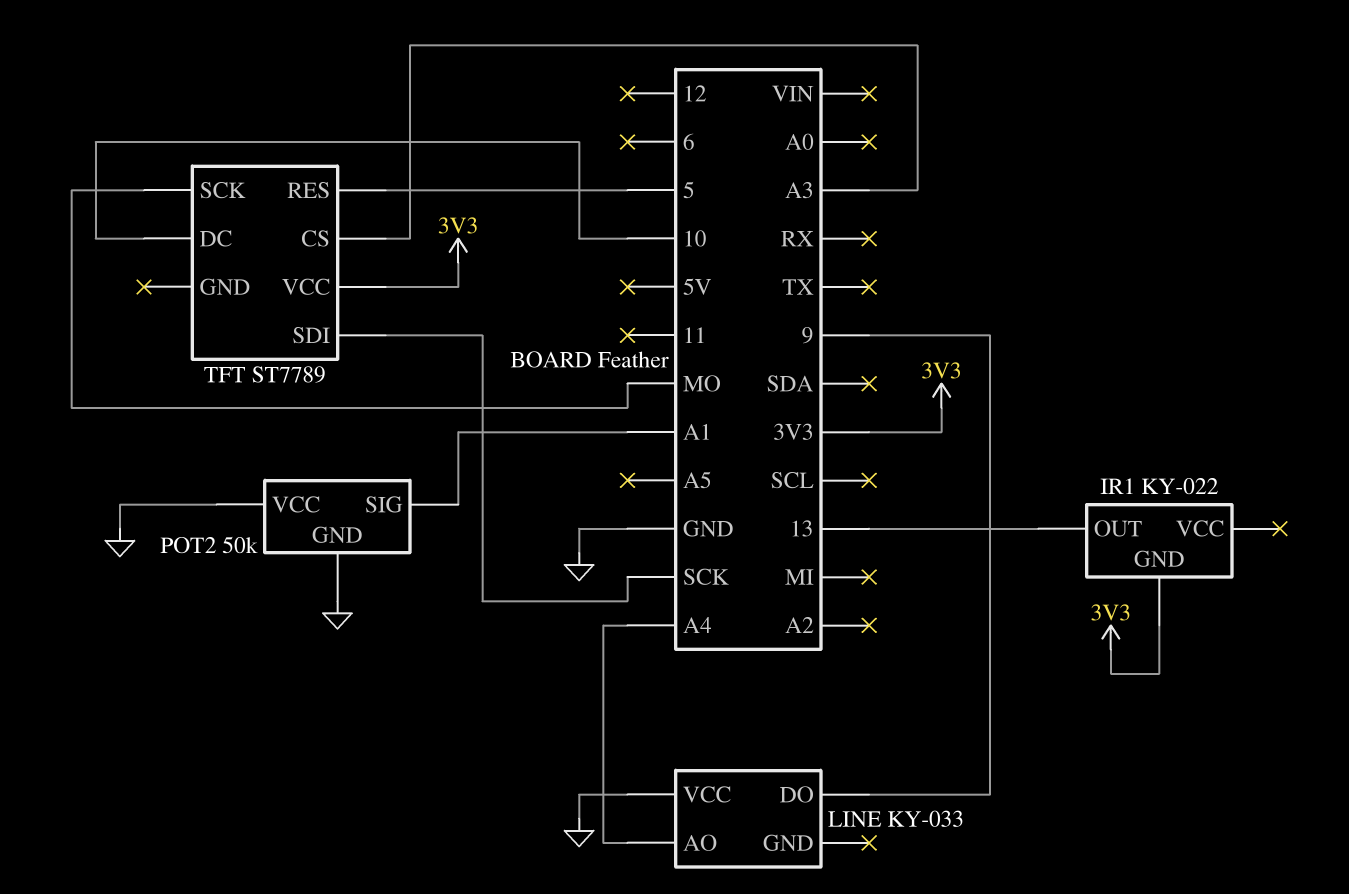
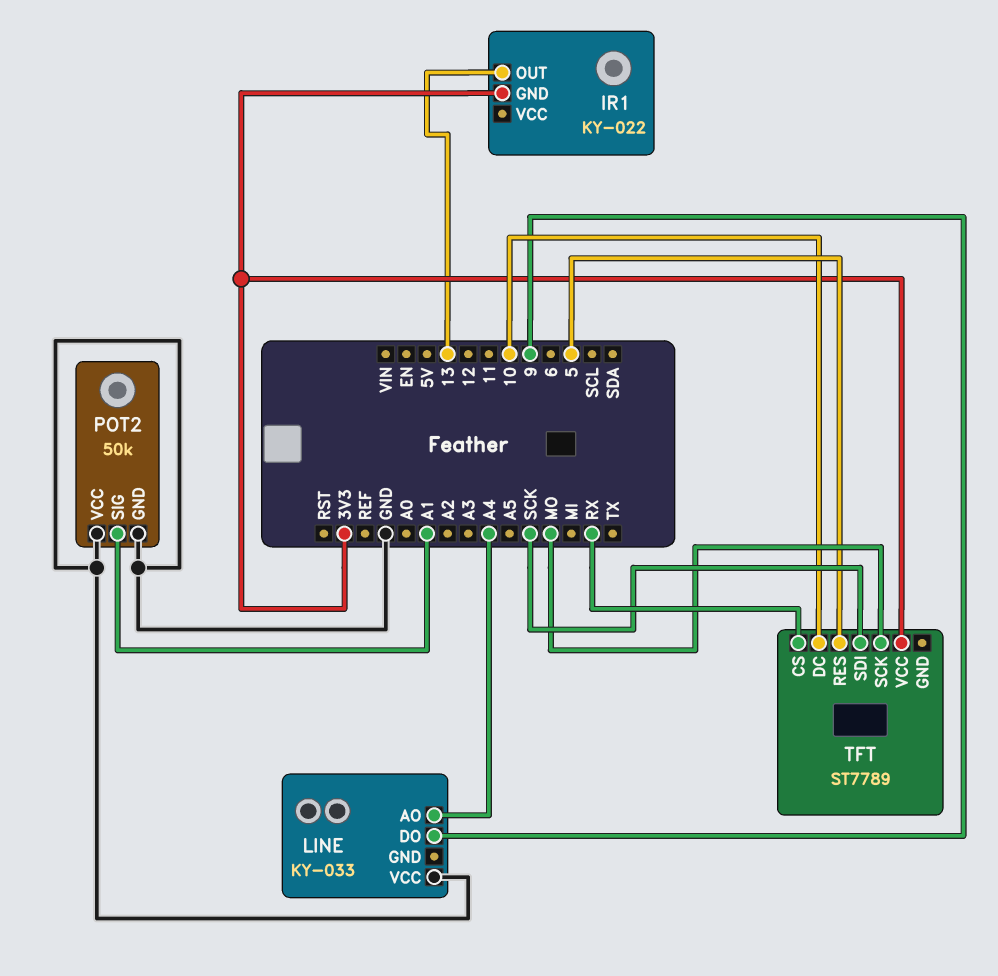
TFT pin CS: A3 -> RX

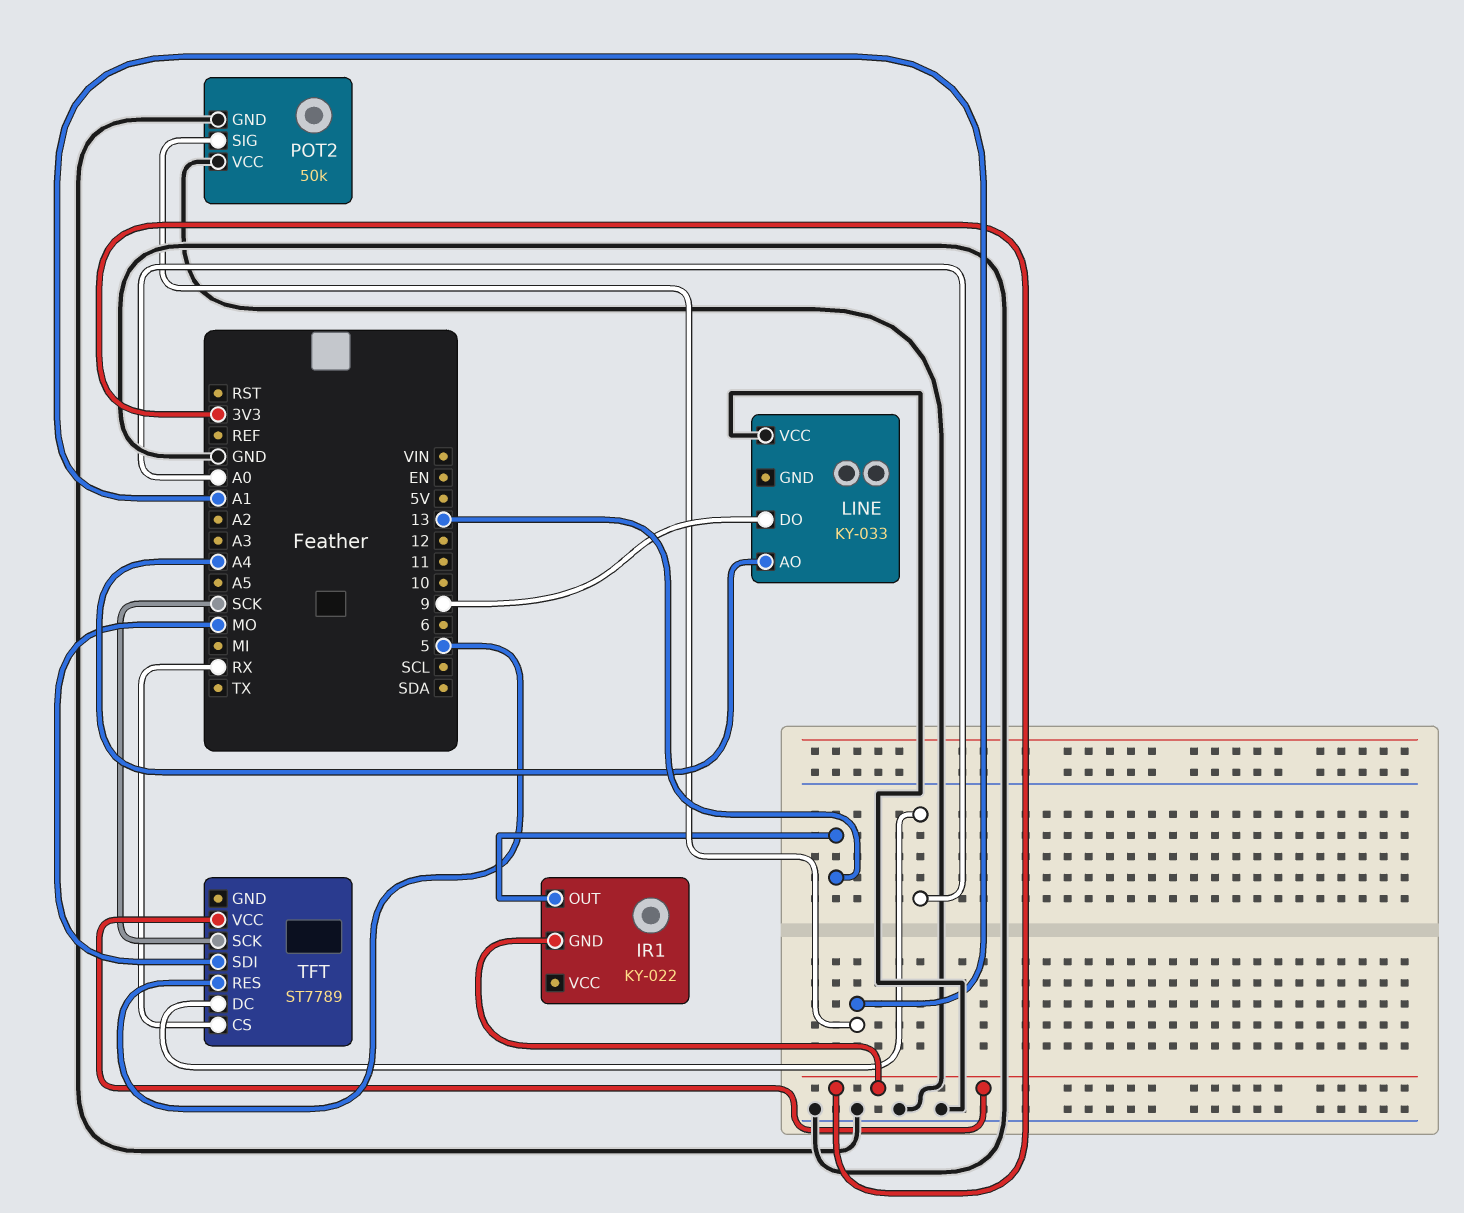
TFT pin DC: 10 -> A0
TFT pin SCK: MO -> SCK
TFT pin SDI: SCK -> MO

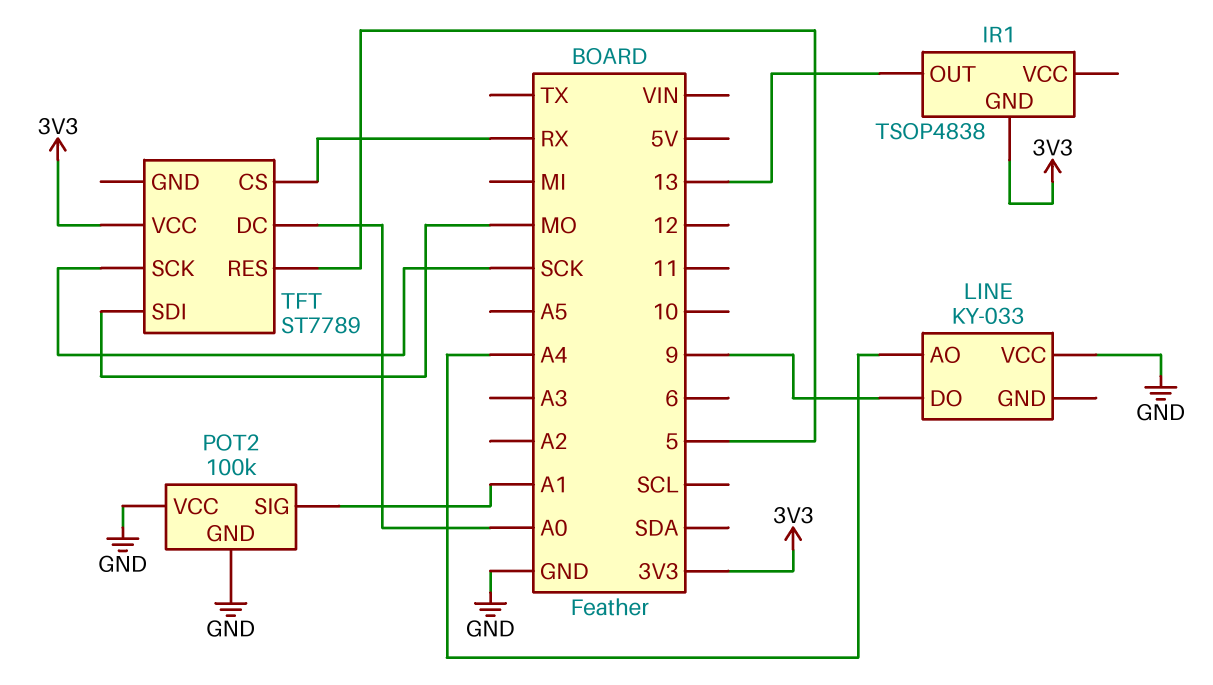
IR1: KY-022 -> TSOP4838
POT2: 50k -> 100k

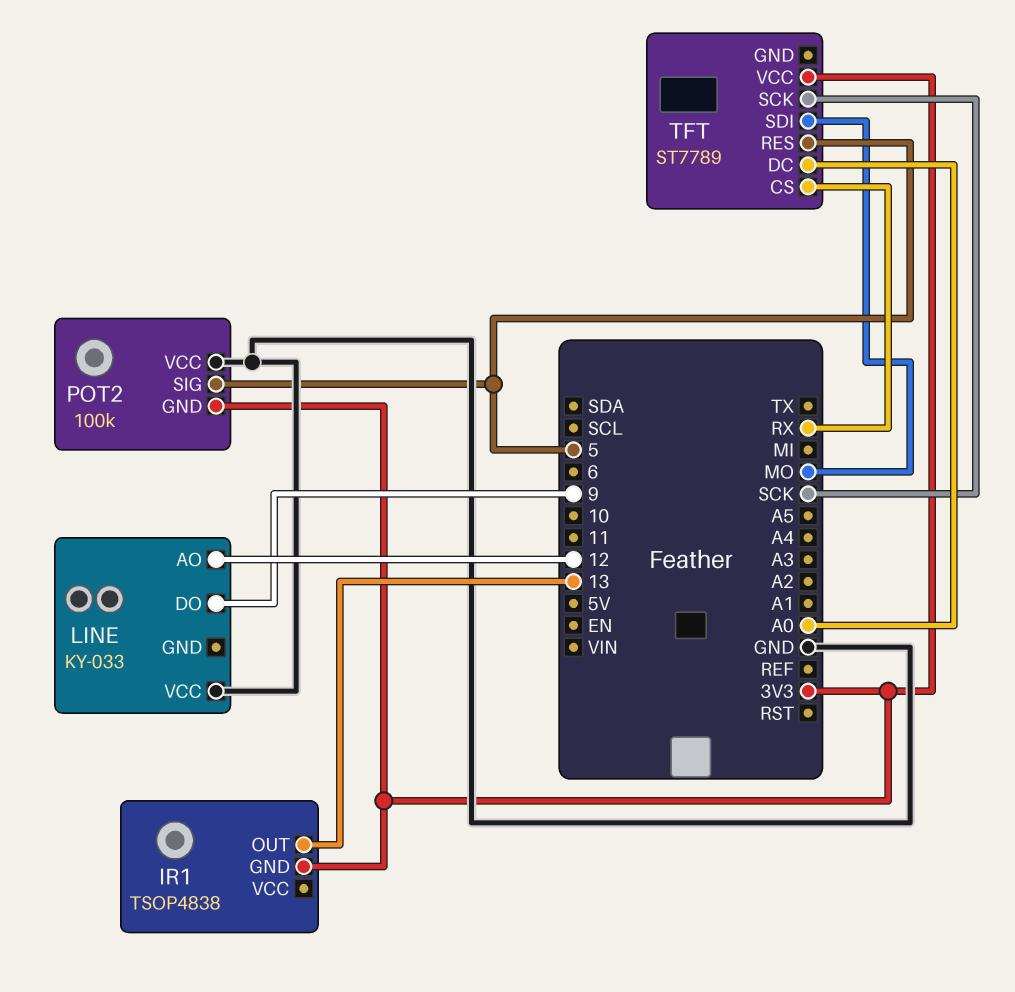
LINE pin AO: A4 -> 12
POT2 pin GND: GND -> 3V3
POT2 pin SIG: A1 -> 5

